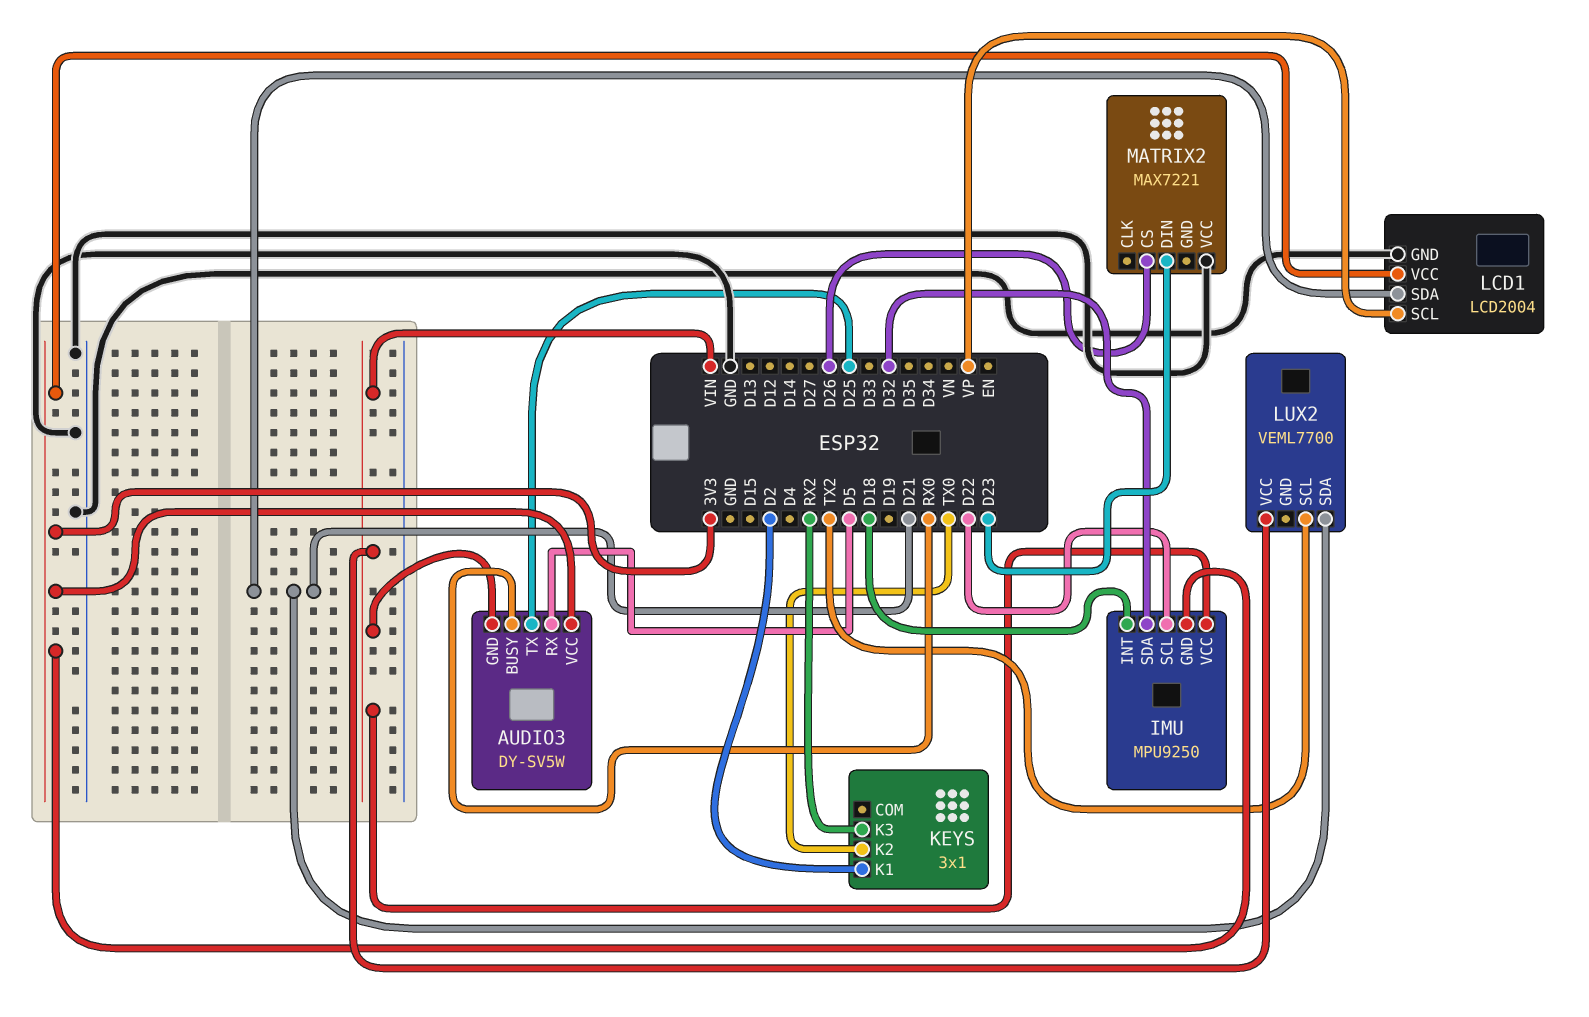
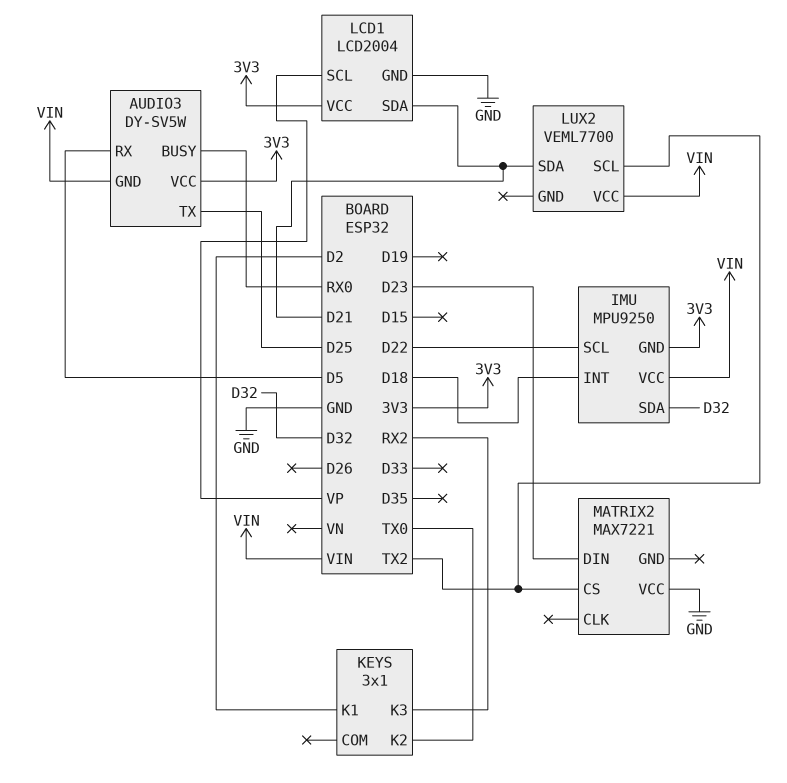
MATRIX2 pin CS: D26 -> TX2

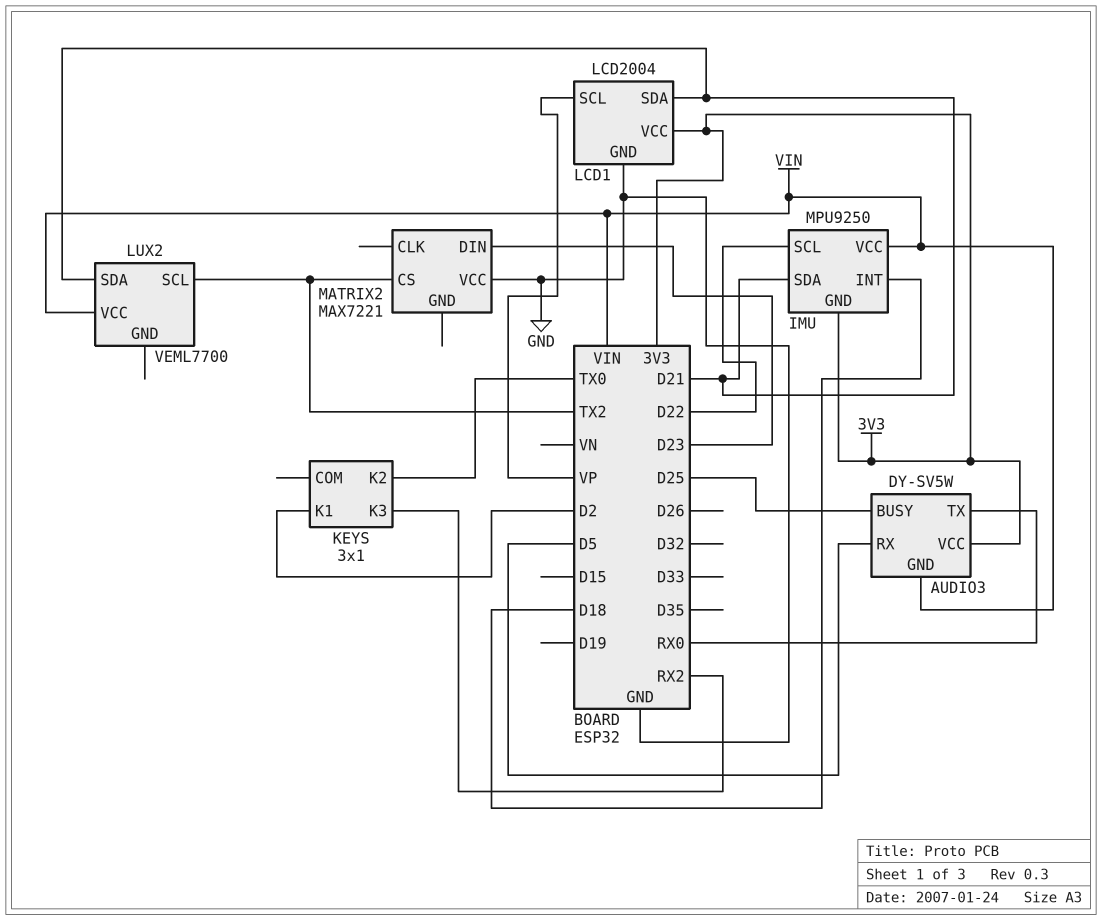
AUDIO3 pin BUSY: RX0 -> D25
AUDIO3 pin TX: D25 -> RX0
IMU pin SDA: D32 -> D21

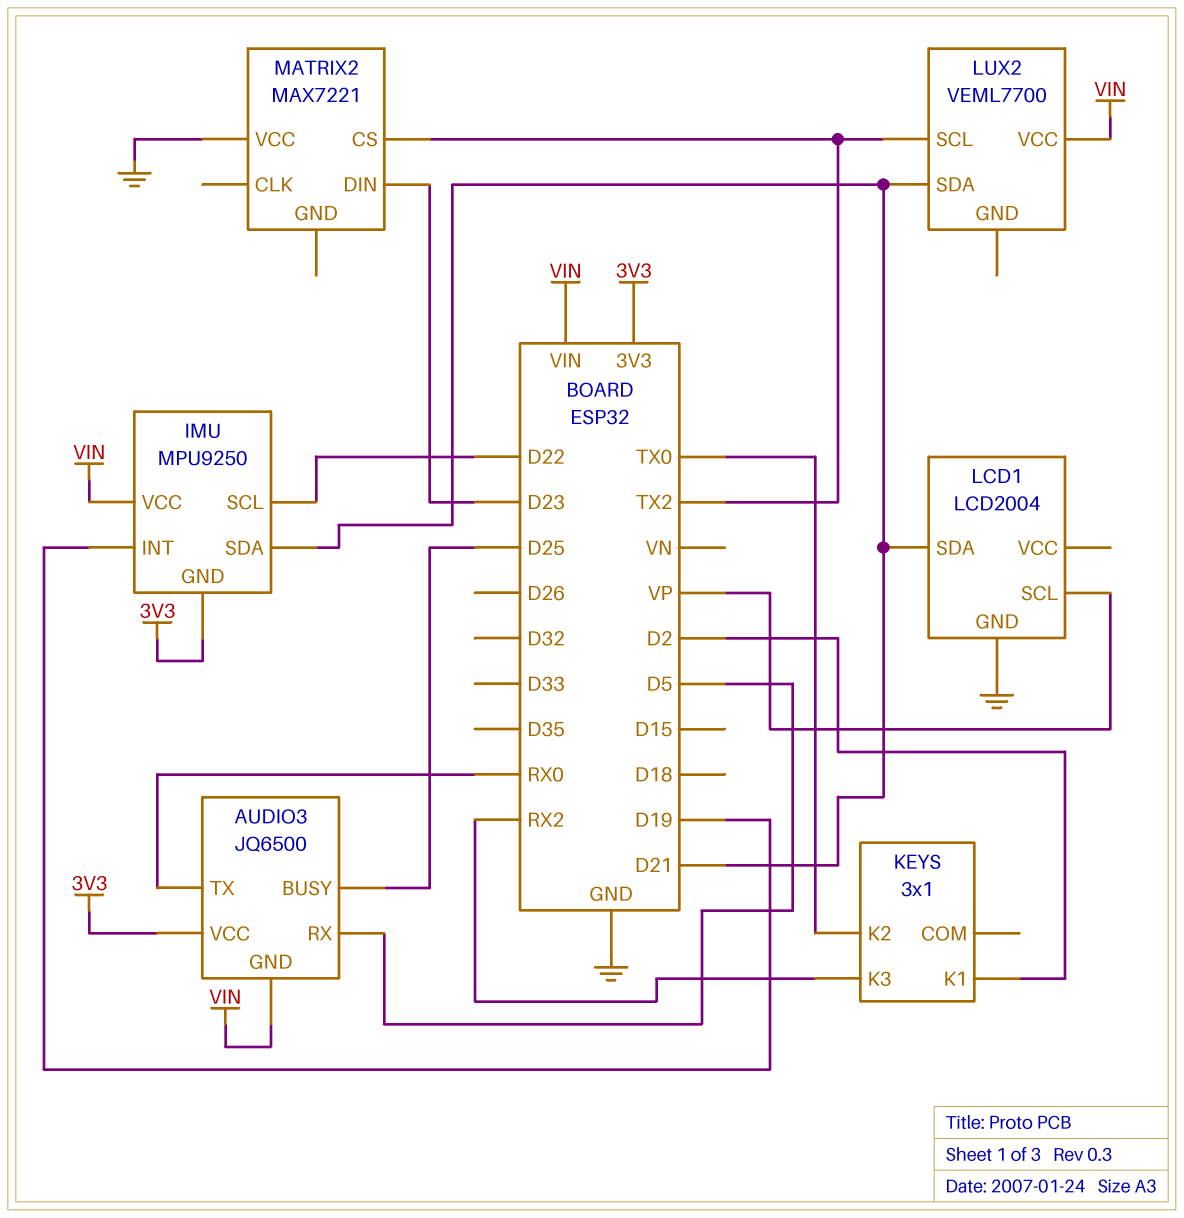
AUDIO3: DY-SV5W -> JQ6500
IMU pin INT: D18 -> D19
LCD1 pin VCC: 3V3 -> none

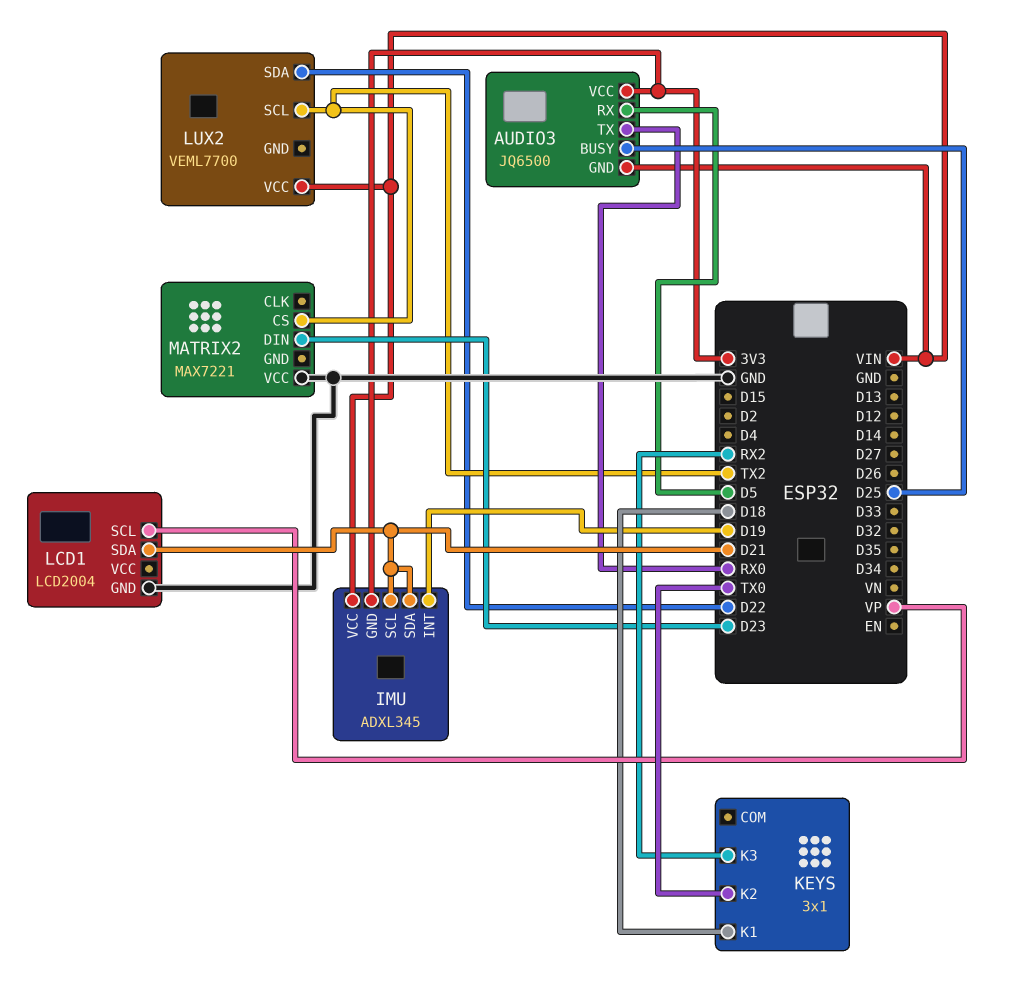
IMU: MPU9250 -> ADXL345
IMU pin SCL: D22 -> D21
KEYS pin K1: D2 -> D18
LUX2 pin SDA: D21 -> D22

